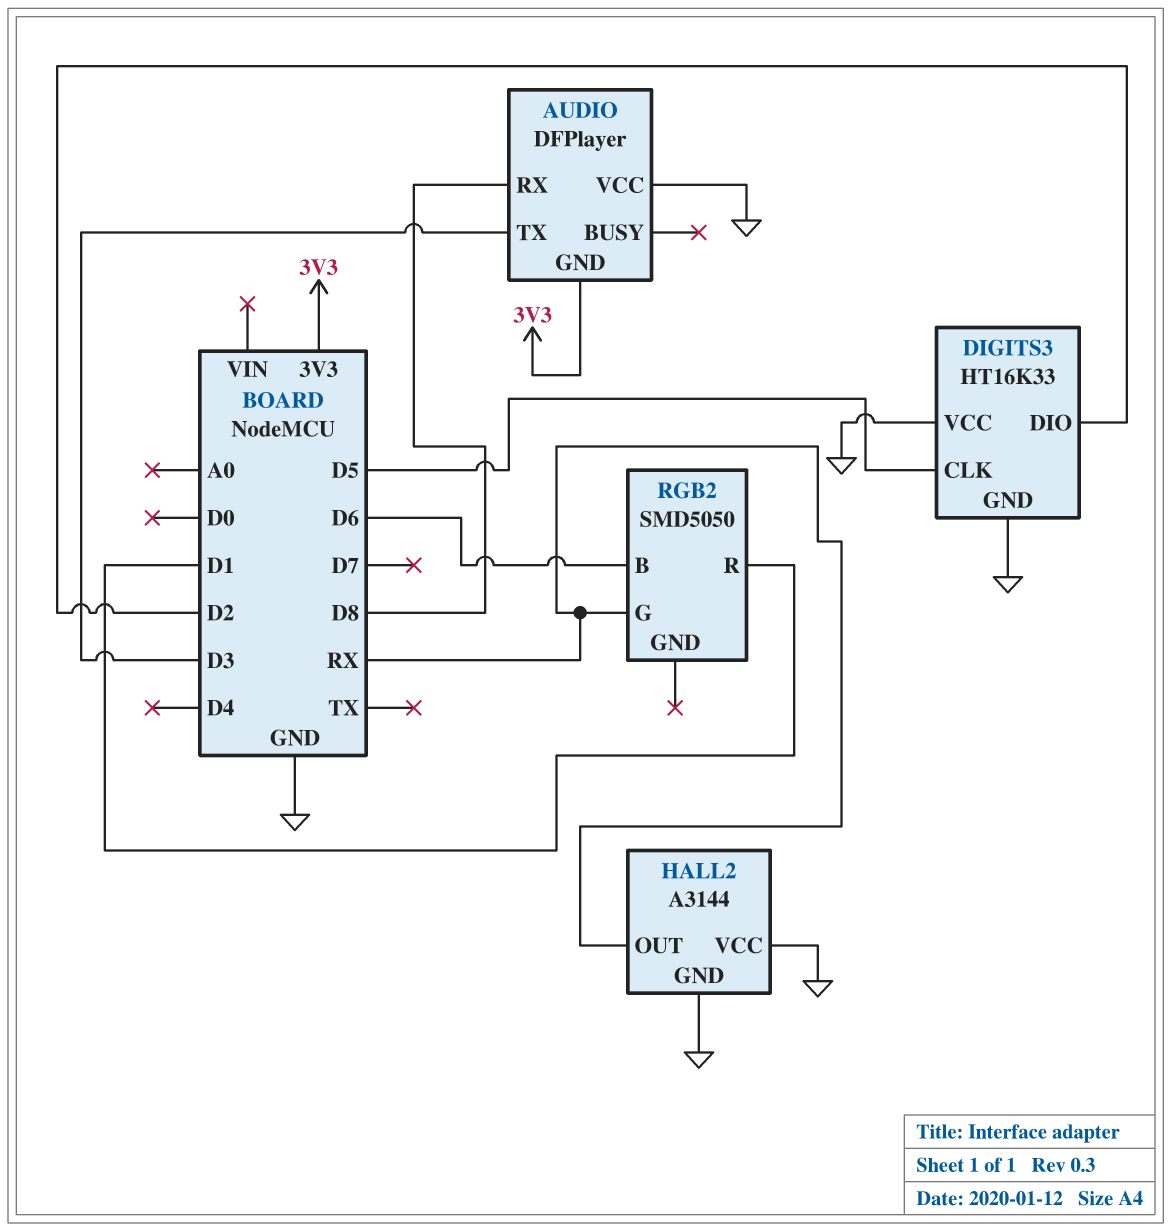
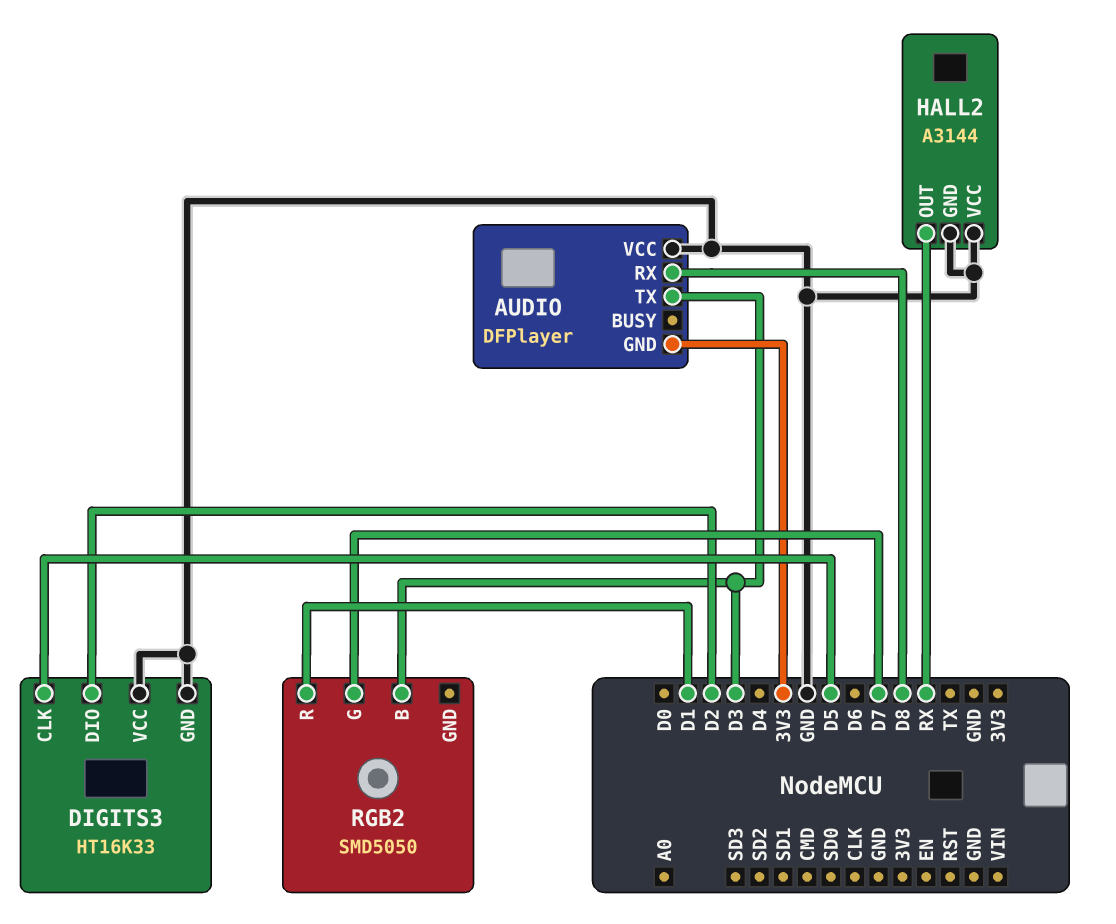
RGB2 pin B: D6 -> D3
RGB2 pin G: RX -> D7

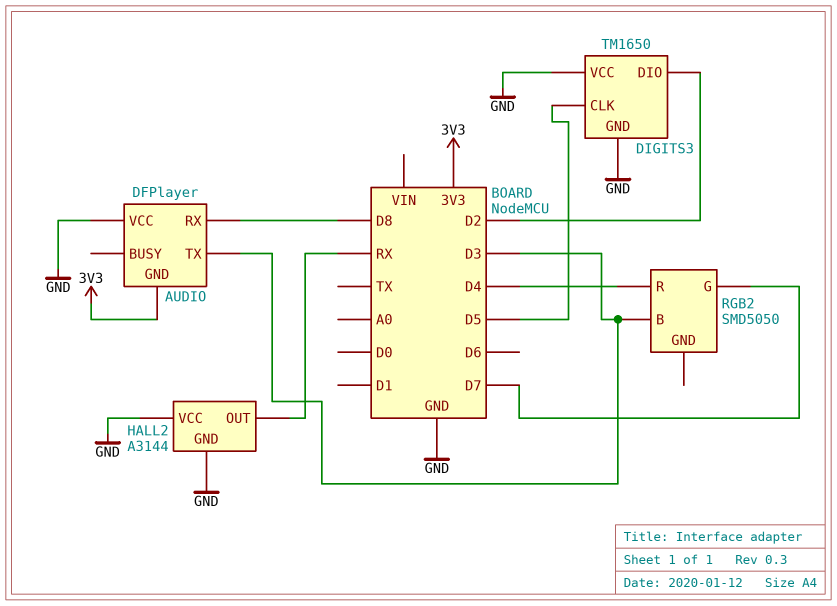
DIGITS3: HT16K33 -> TM1650
RGB2 pin R: D1 -> D4

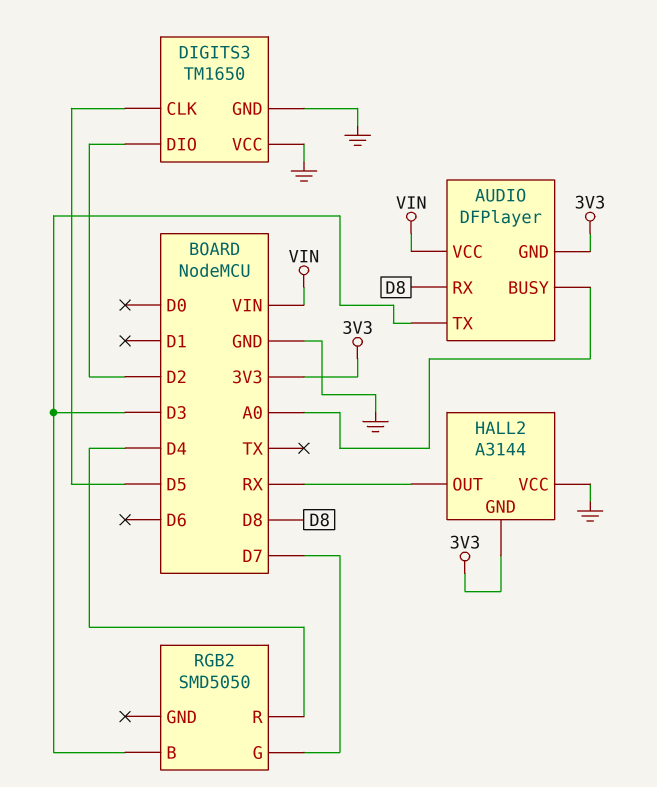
AUDIO pin BUSY: none -> A0
AUDIO pin VCC: GND -> VIN
HALL2 pin GND: GND -> 3V3

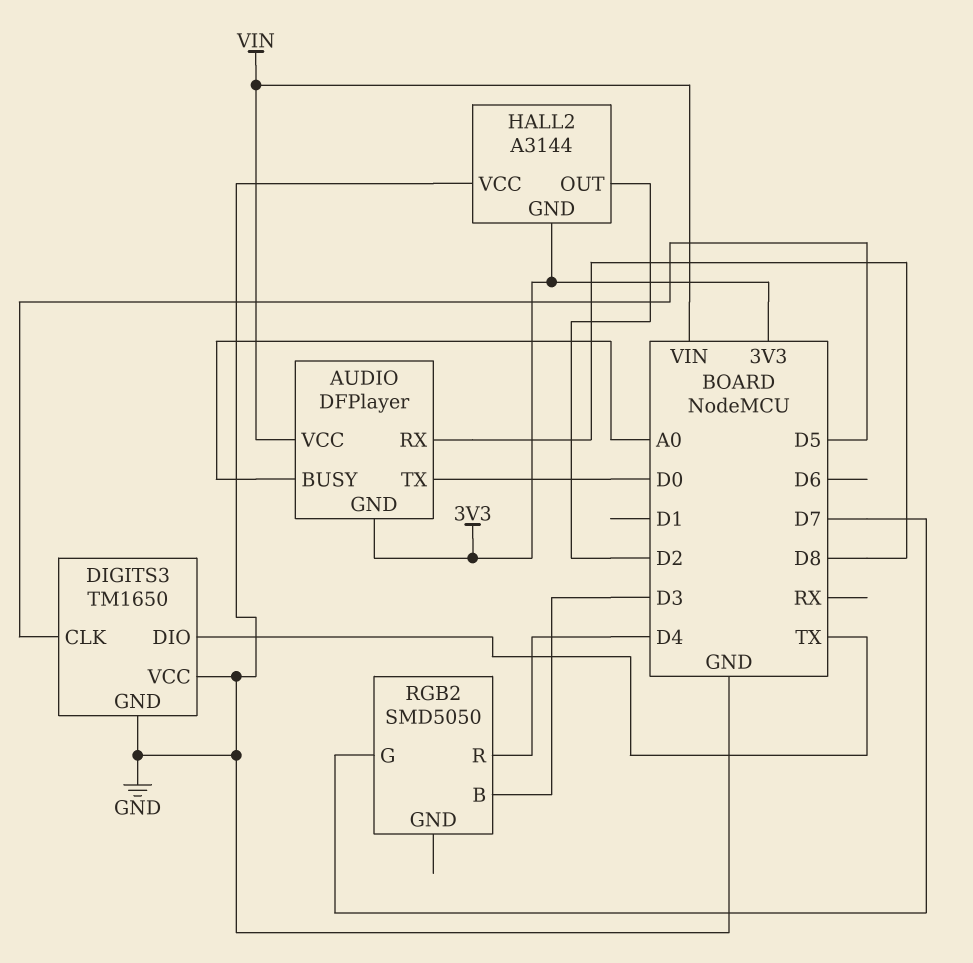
AUDIO pin TX: D3 -> D0
DIGITS3 pin DIO: D2 -> TX
HALL2 pin OUT: RX -> D2

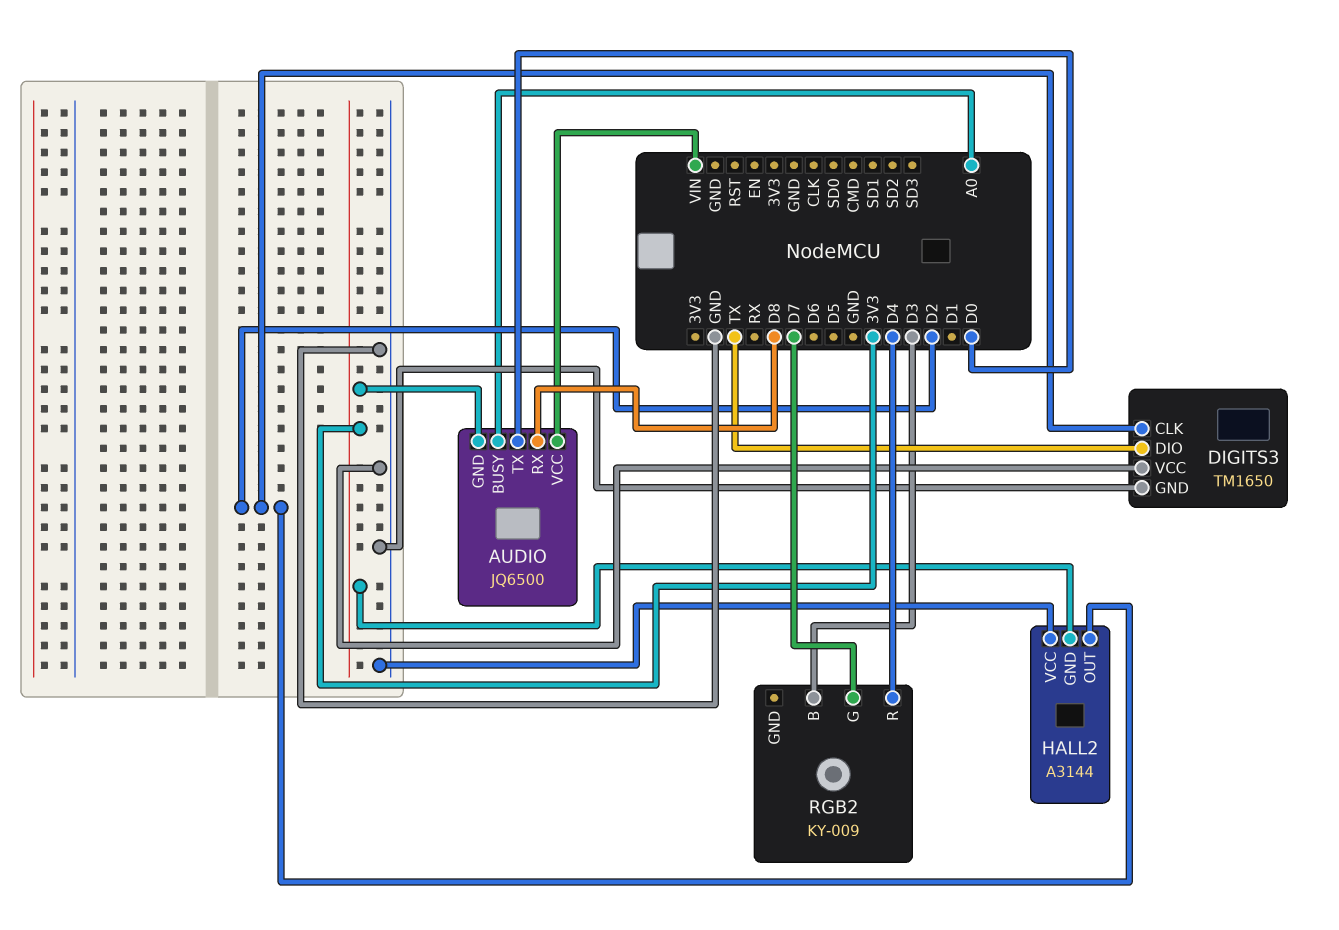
AUDIO: DFPlayer -> JQ6500
DIGITS3 pin CLK: D5 -> D2
RGB2: SMD5050 -> KY-009

